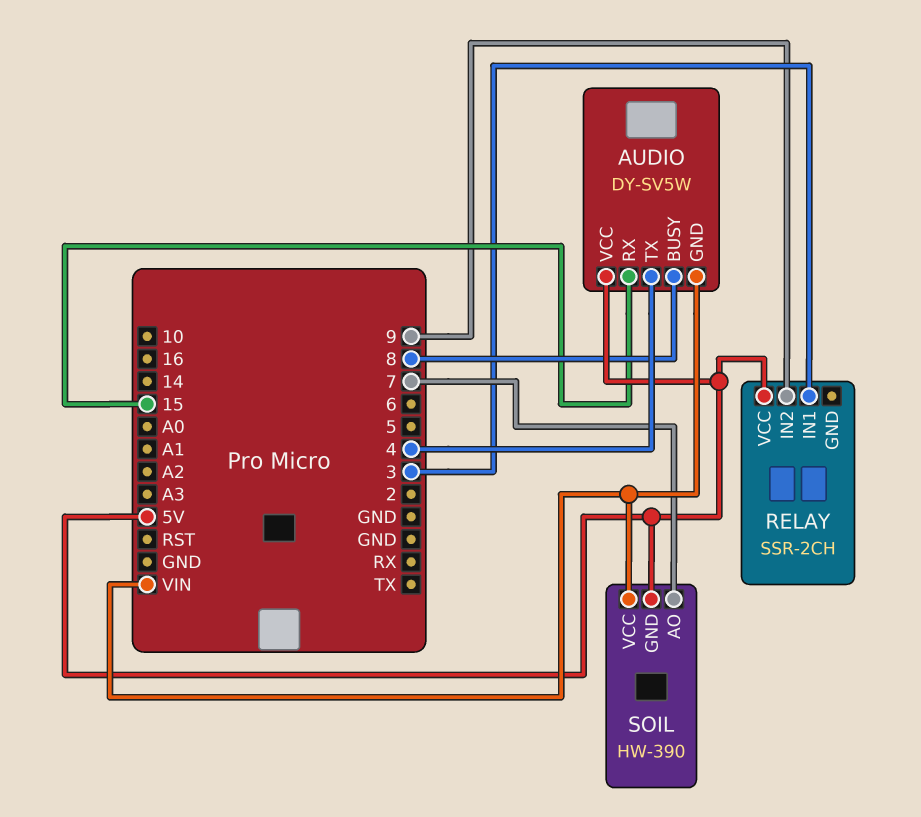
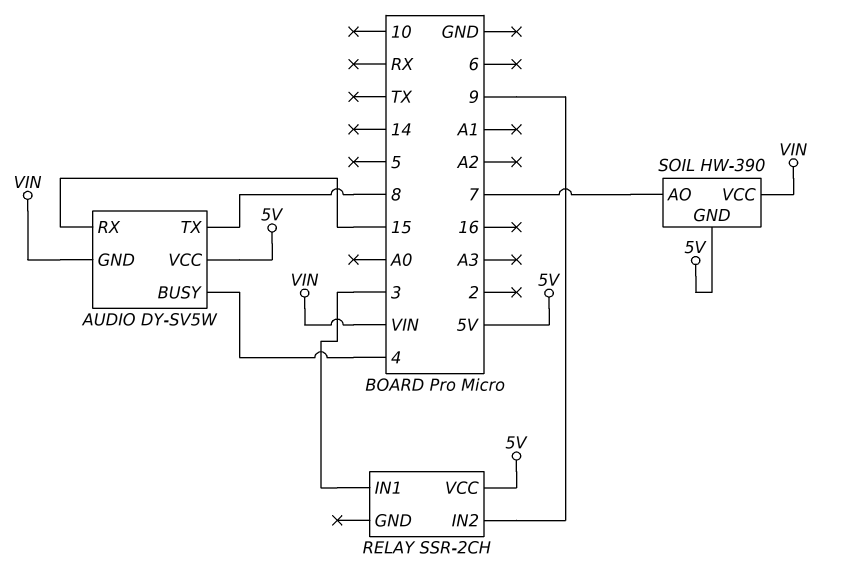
AUDIO pin BUSY: 8 -> 4
AUDIO pin TX: 4 -> 8

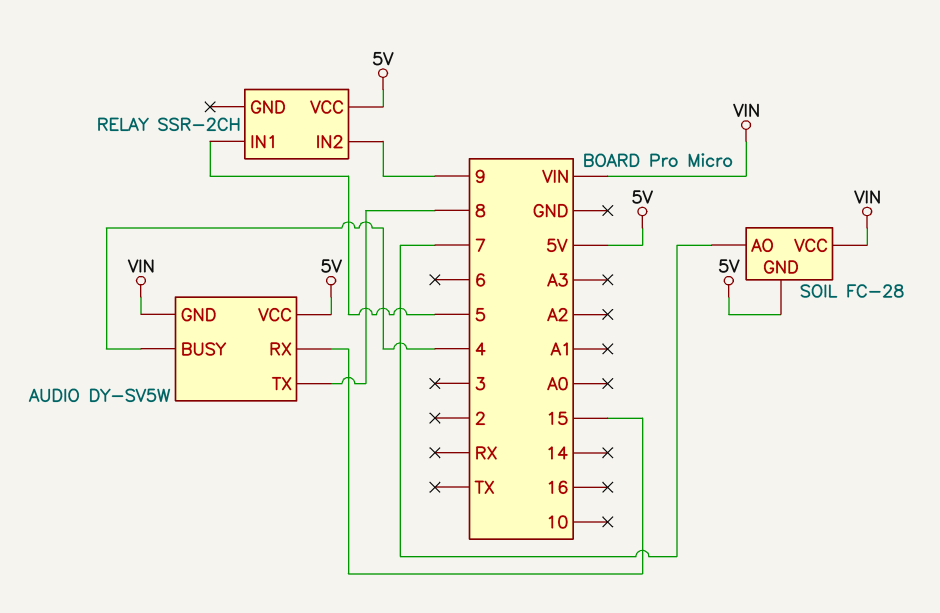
RELAY pin IN1: 3 -> 5
SOIL: HW-390 -> FC-28

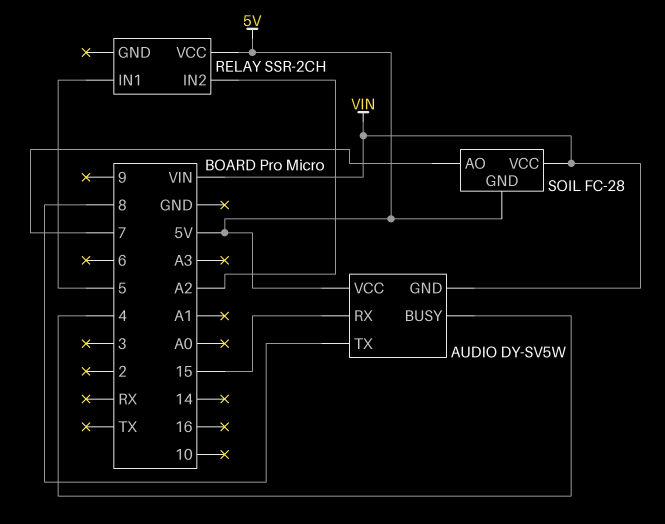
RELAY pin IN2: 9 -> A2

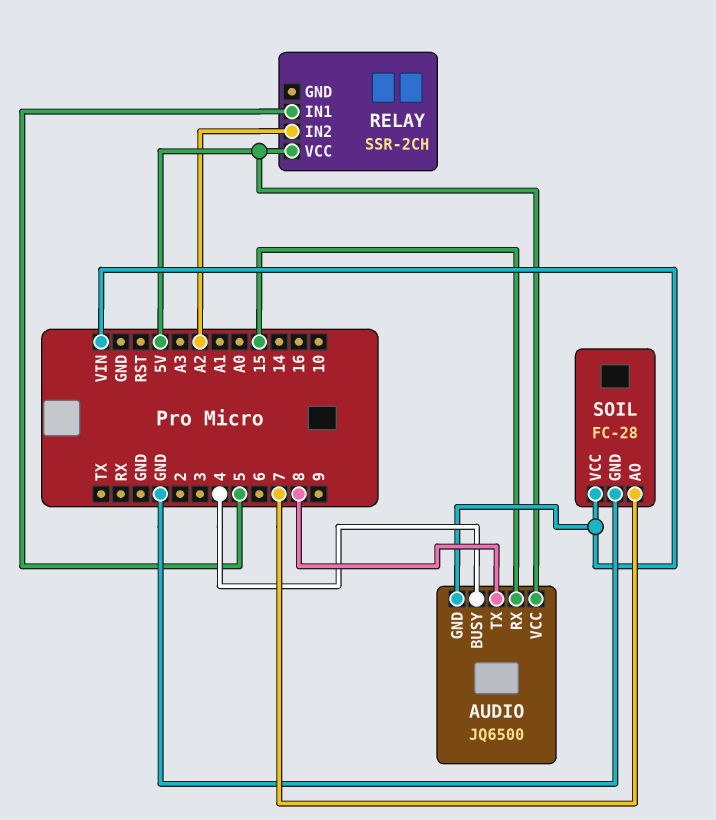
AUDIO: DY-SV5W -> JQ6500
SOIL pin GND: 5V -> GND

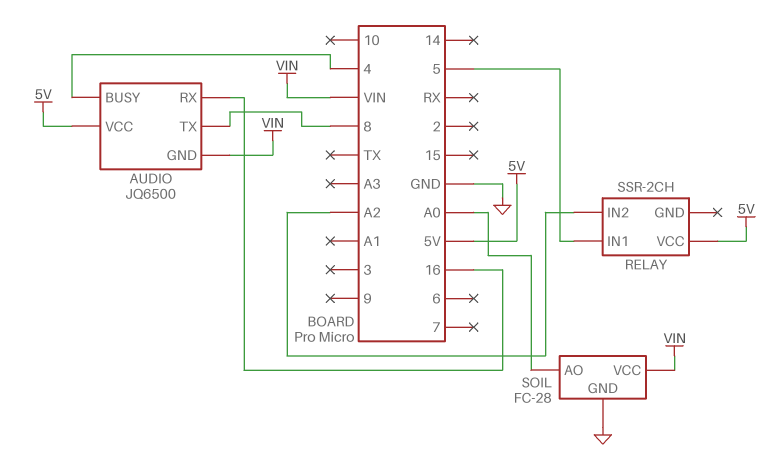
AUDIO pin RX: 15 -> 16
SOIL pin AO: 7 -> A0

